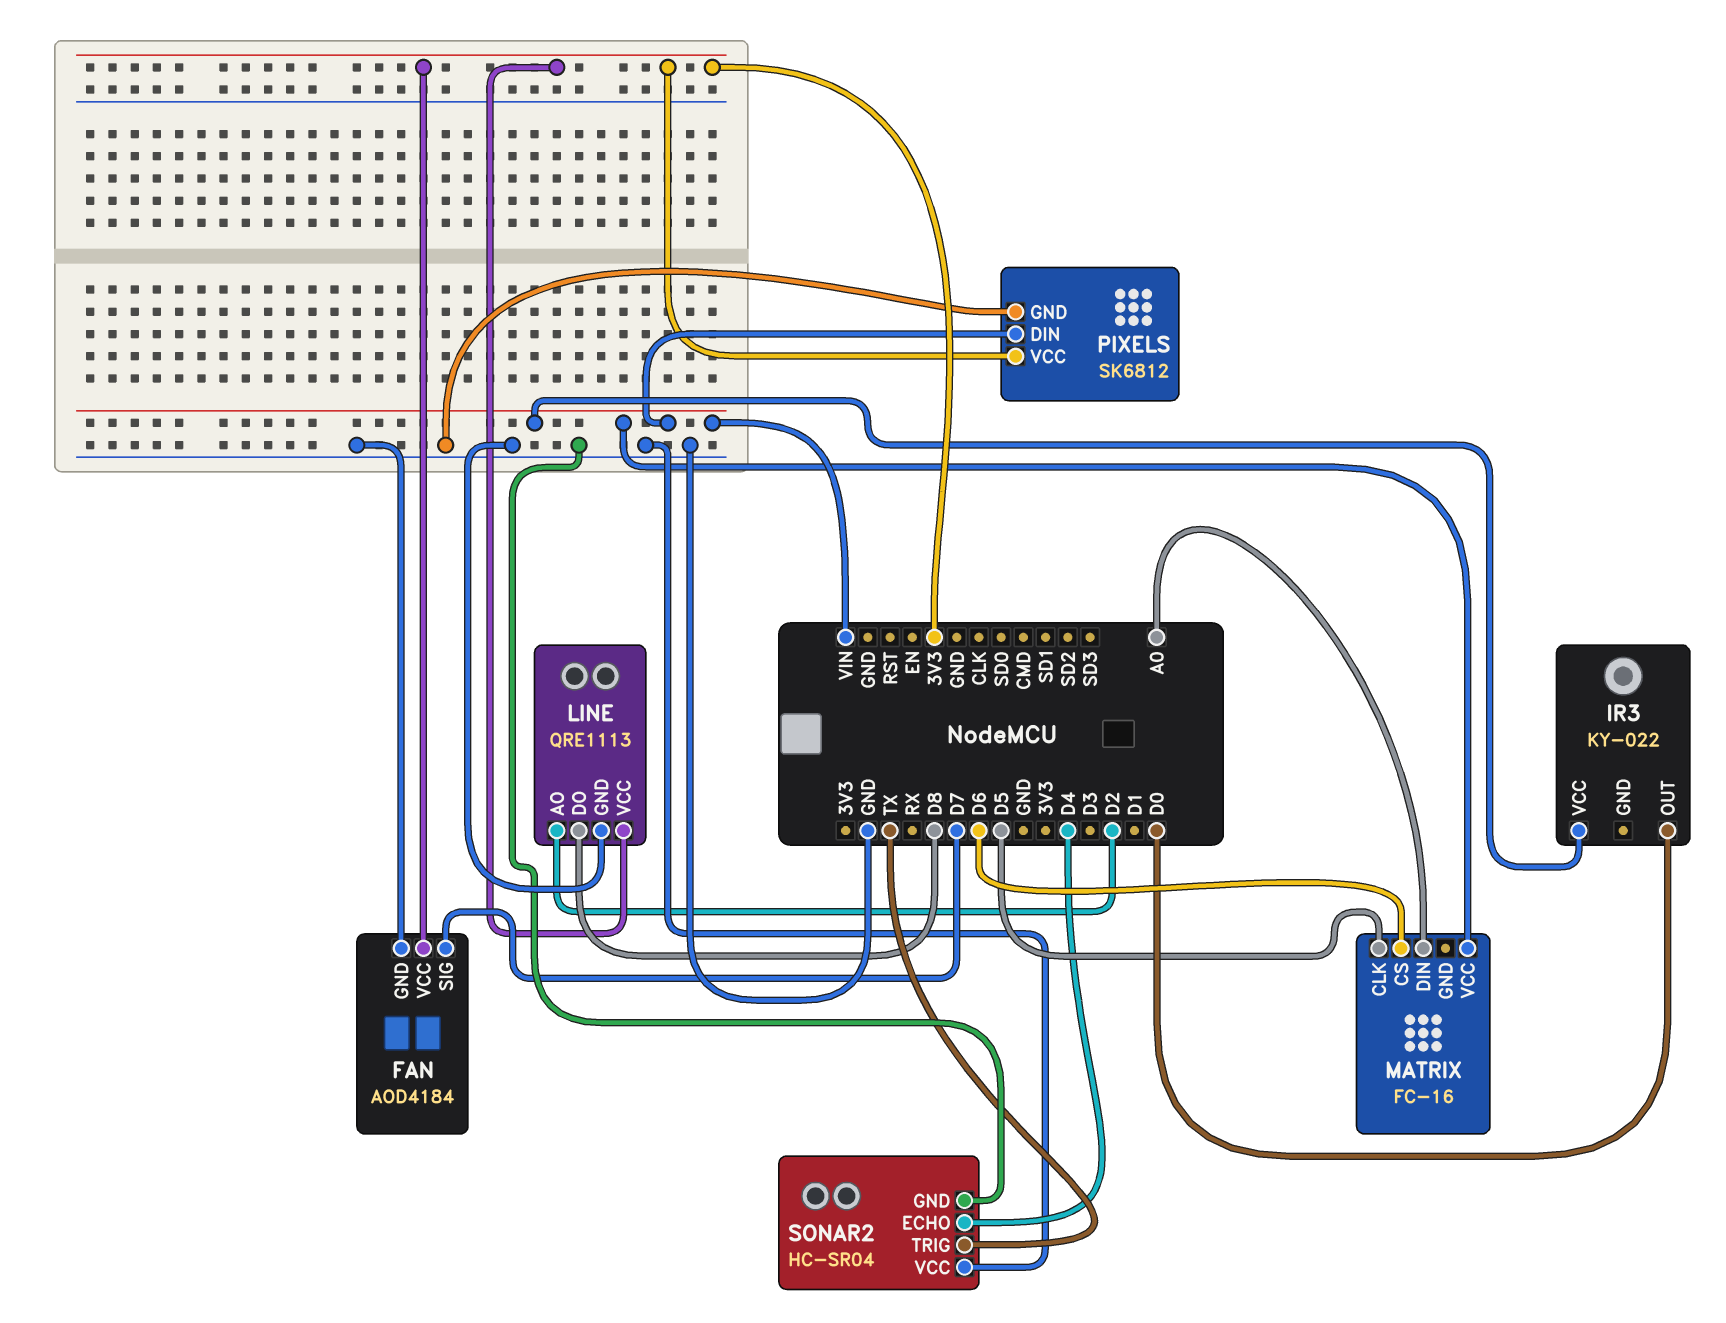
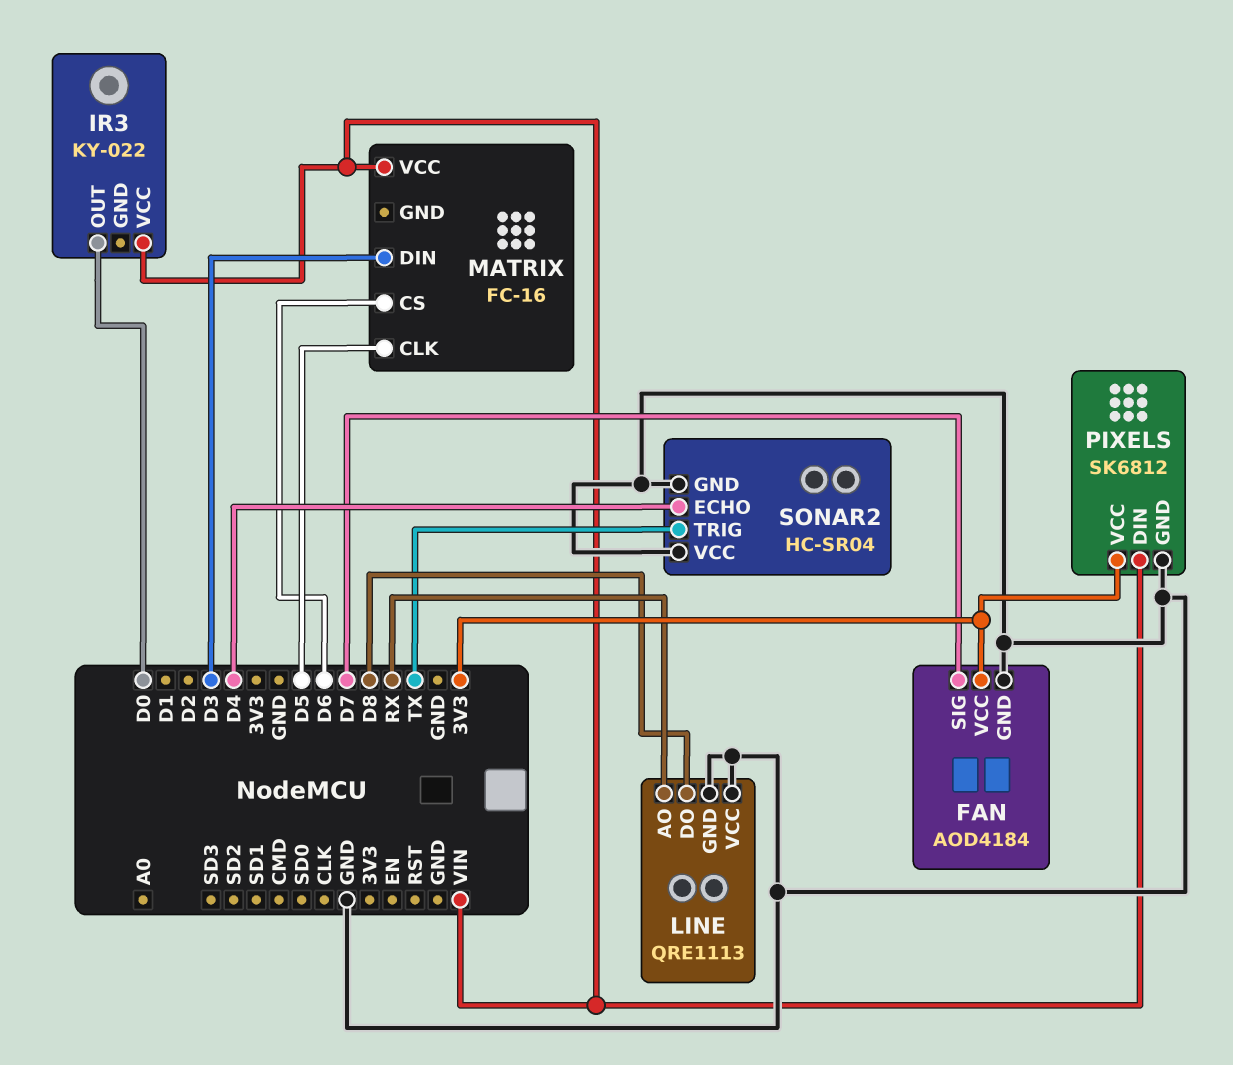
LINE pin AO: D2 -> RX
LINE pin VCC: 3V3 -> GND
MATRIX pin DIN: A0 -> D3

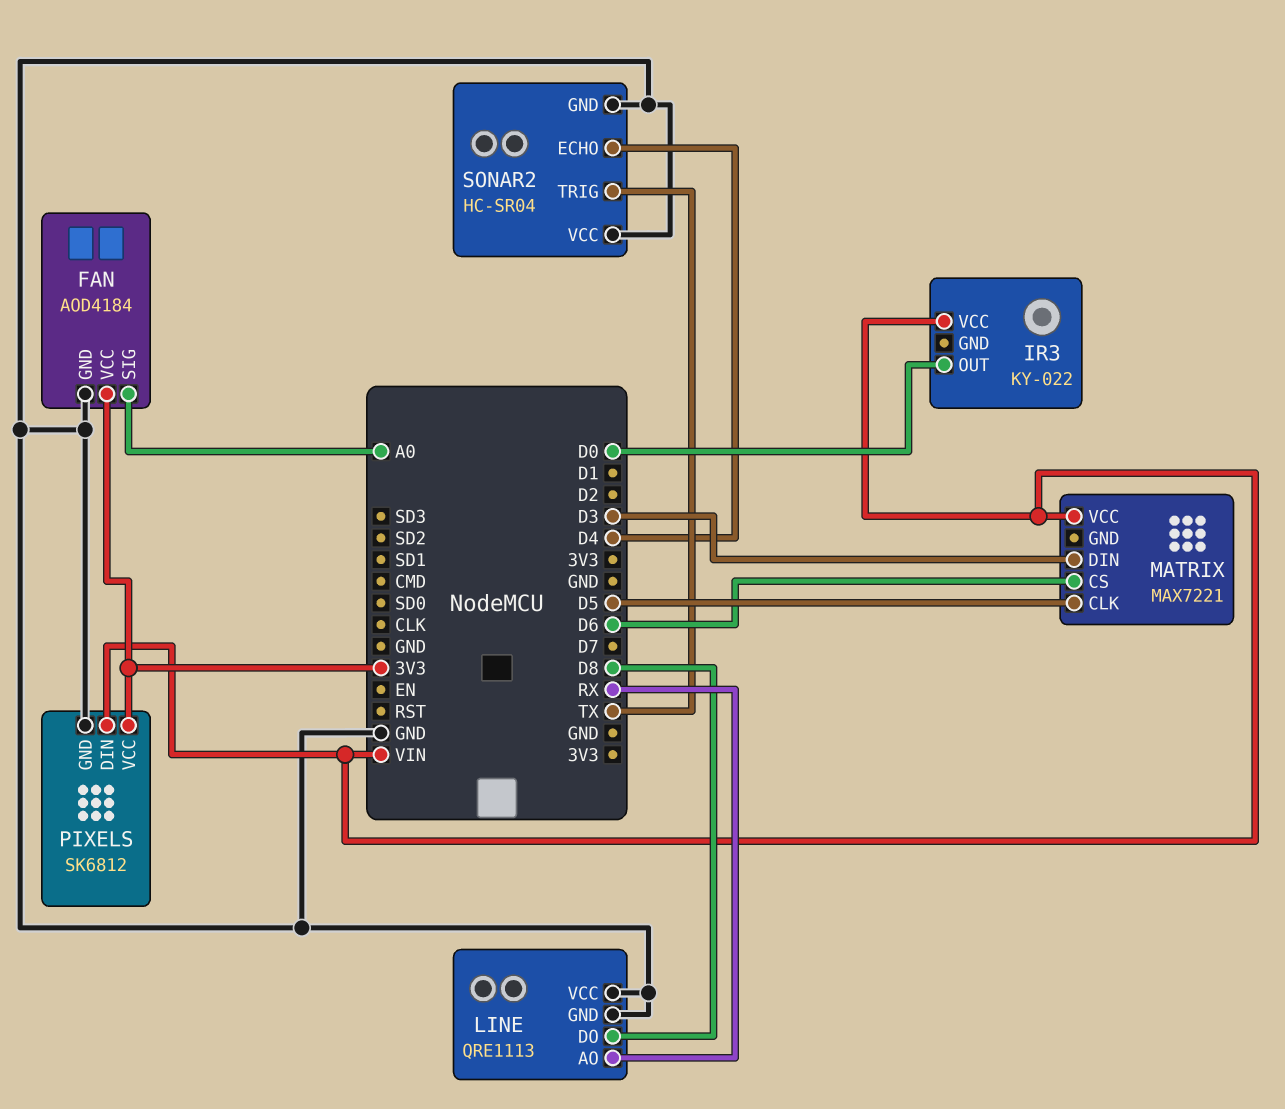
FAN pin SIG: D7 -> A0
MATRIX: FC-16 -> MAX7221

